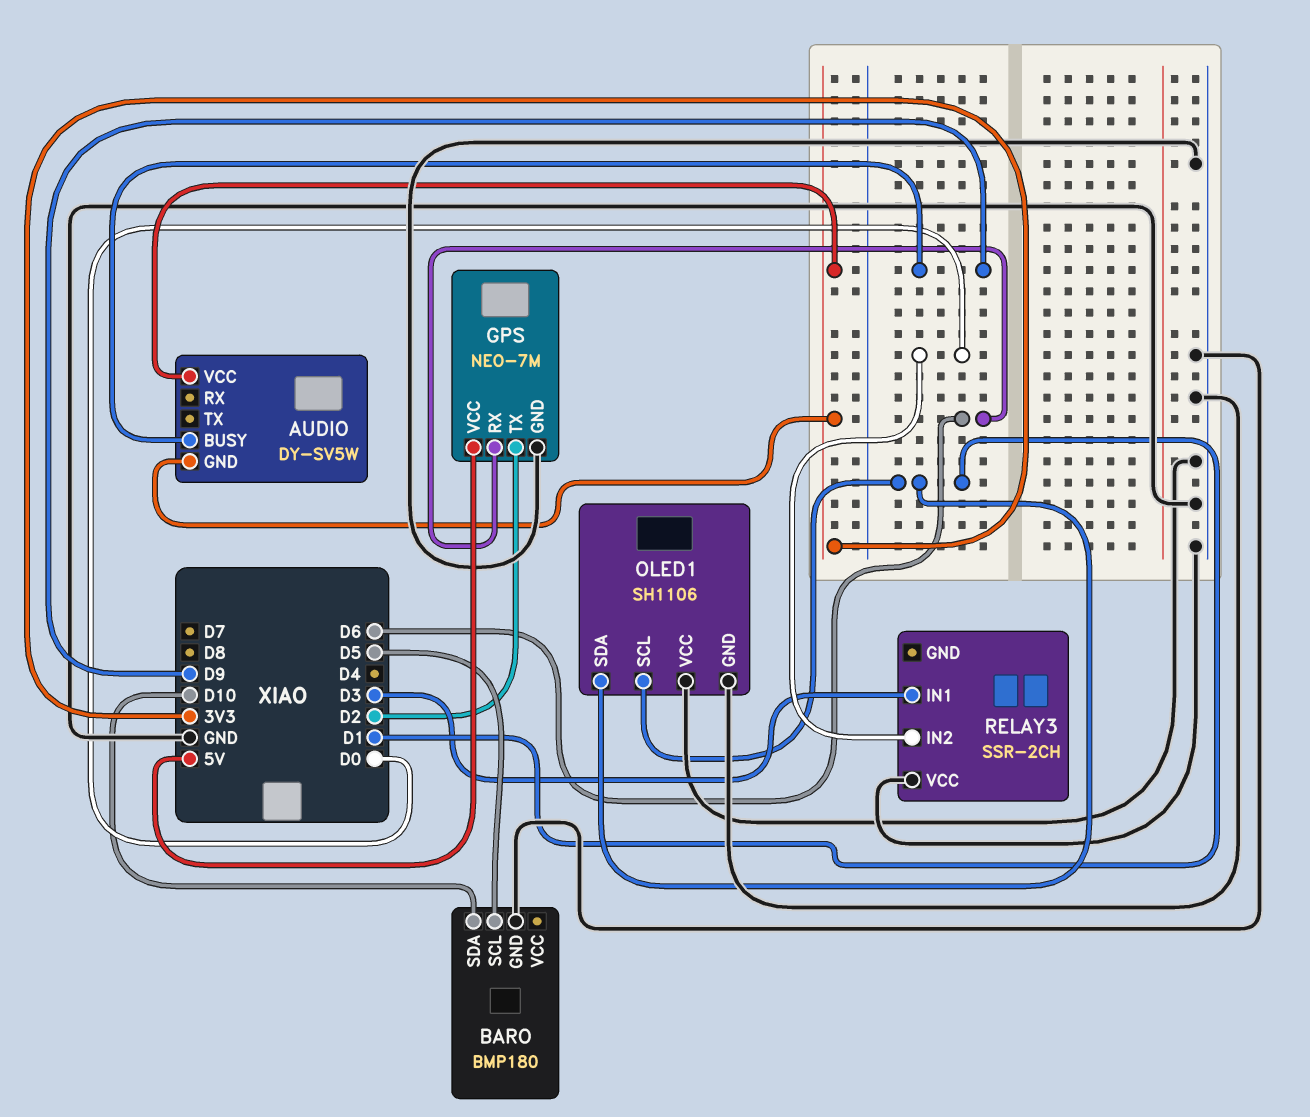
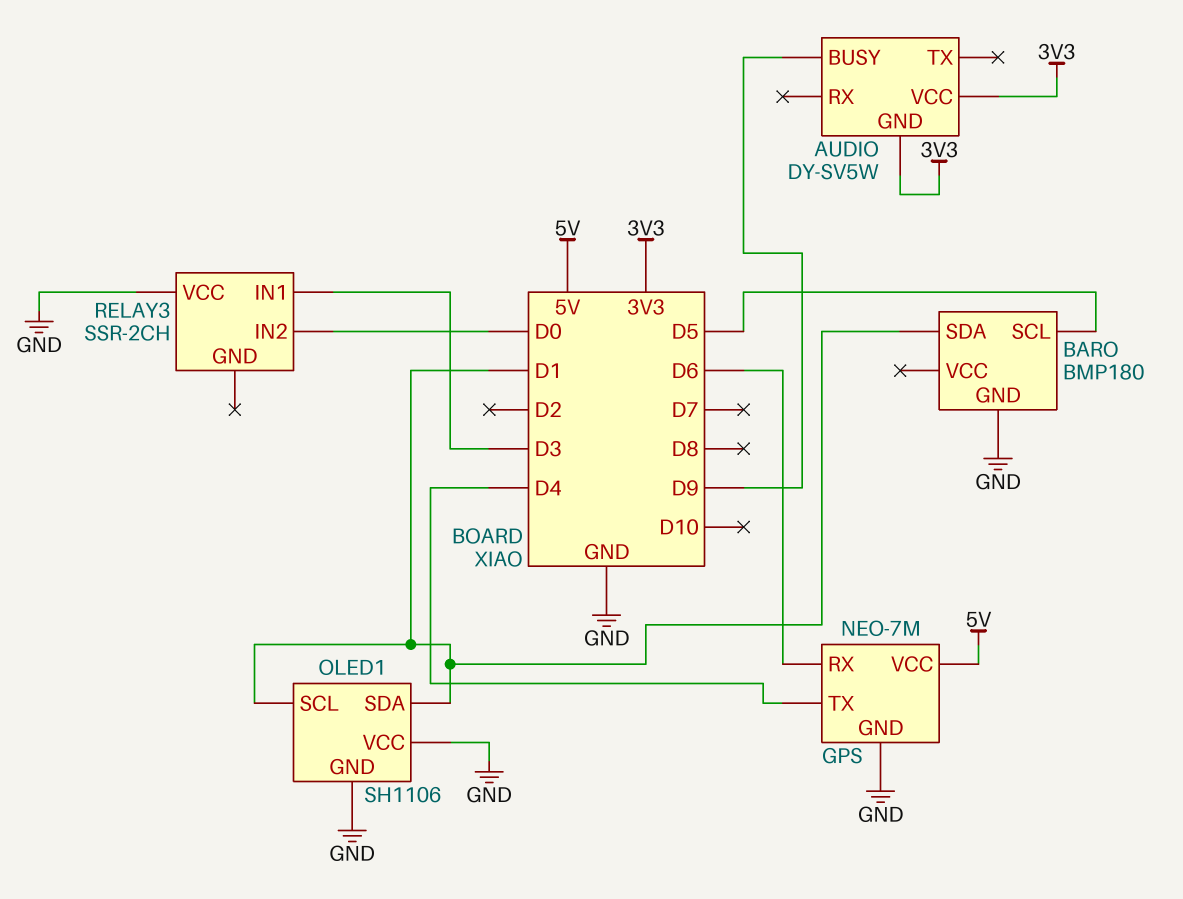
BARO pin SDA: D10 -> D1
GPS pin TX: D2 -> D4

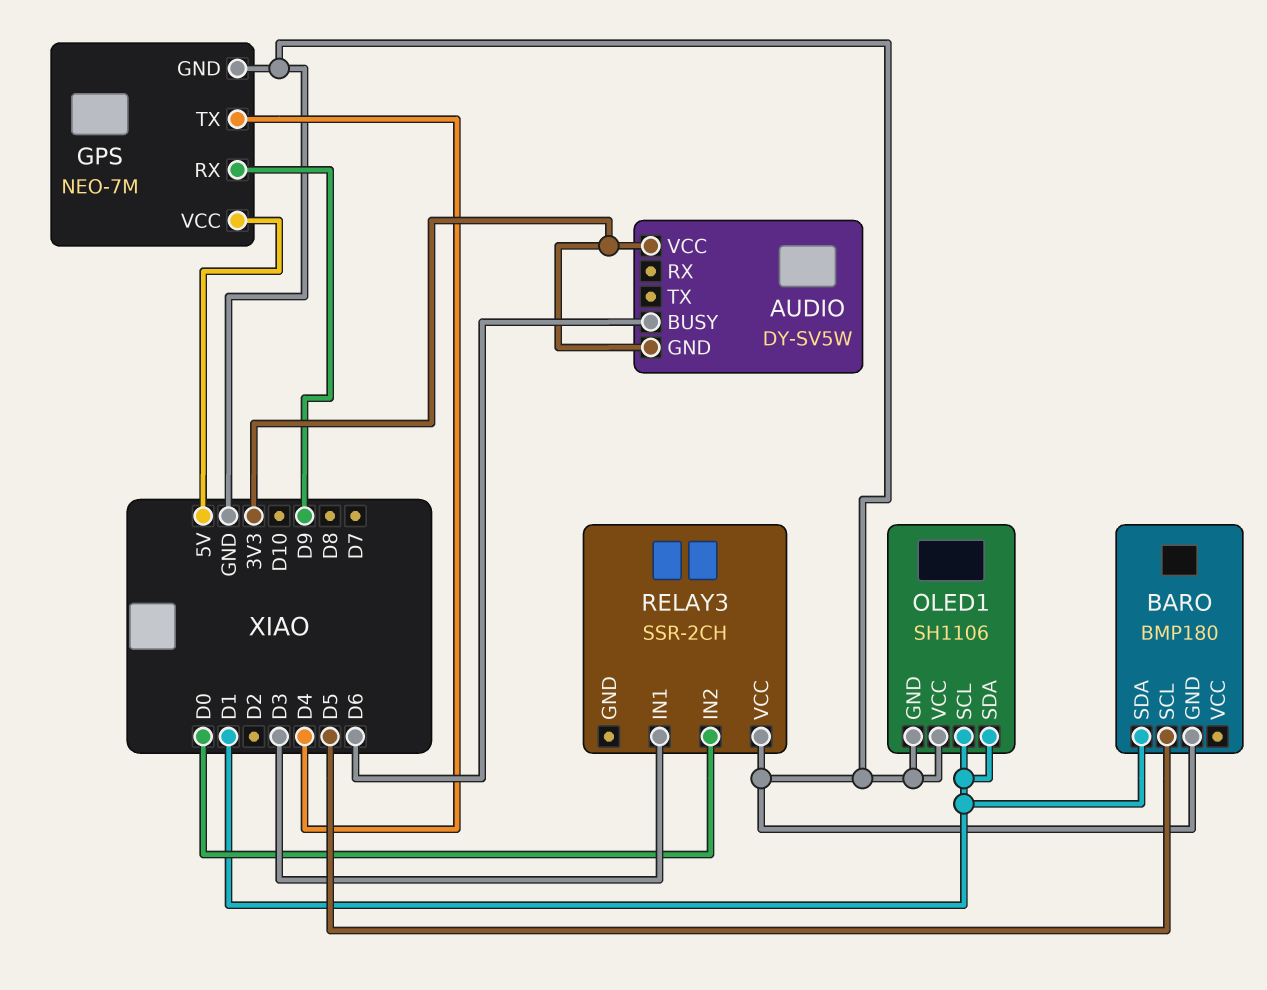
AUDIO pin BUSY: D9 -> D6
GPS pin RX: D6 -> D9

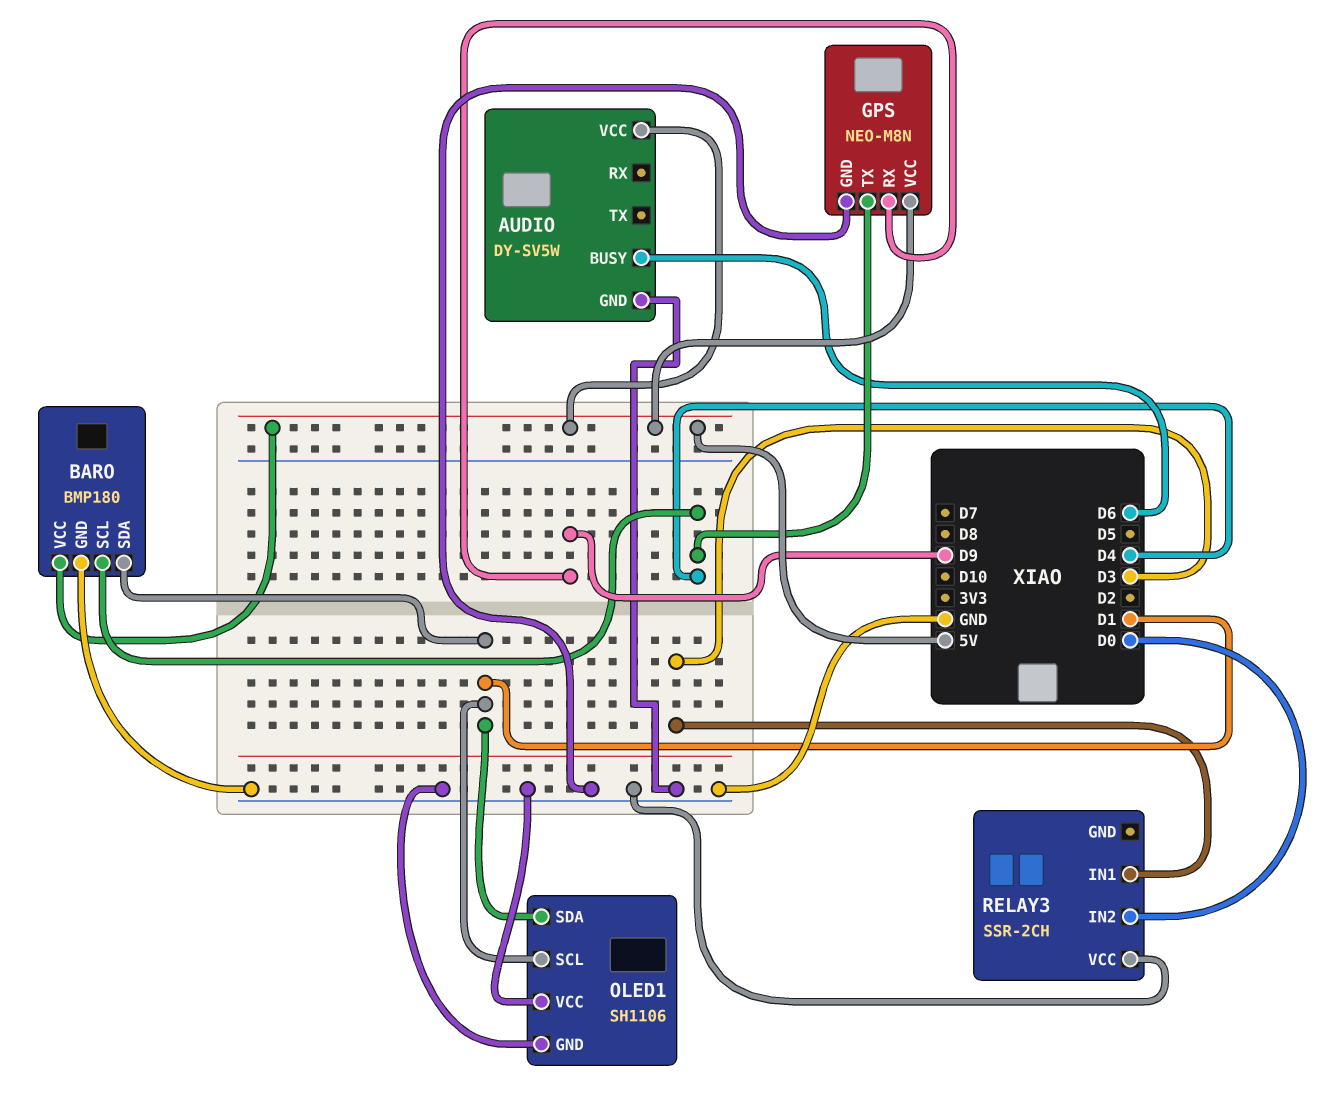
AUDIO pin GND: 3V3 -> GND
AUDIO pin VCC: 3V3 -> 5V
BARO pin SCL: D5 -> D4
BARO pin VCC: none -> 5V
GPS: NEO-7M -> NEO-M8N

